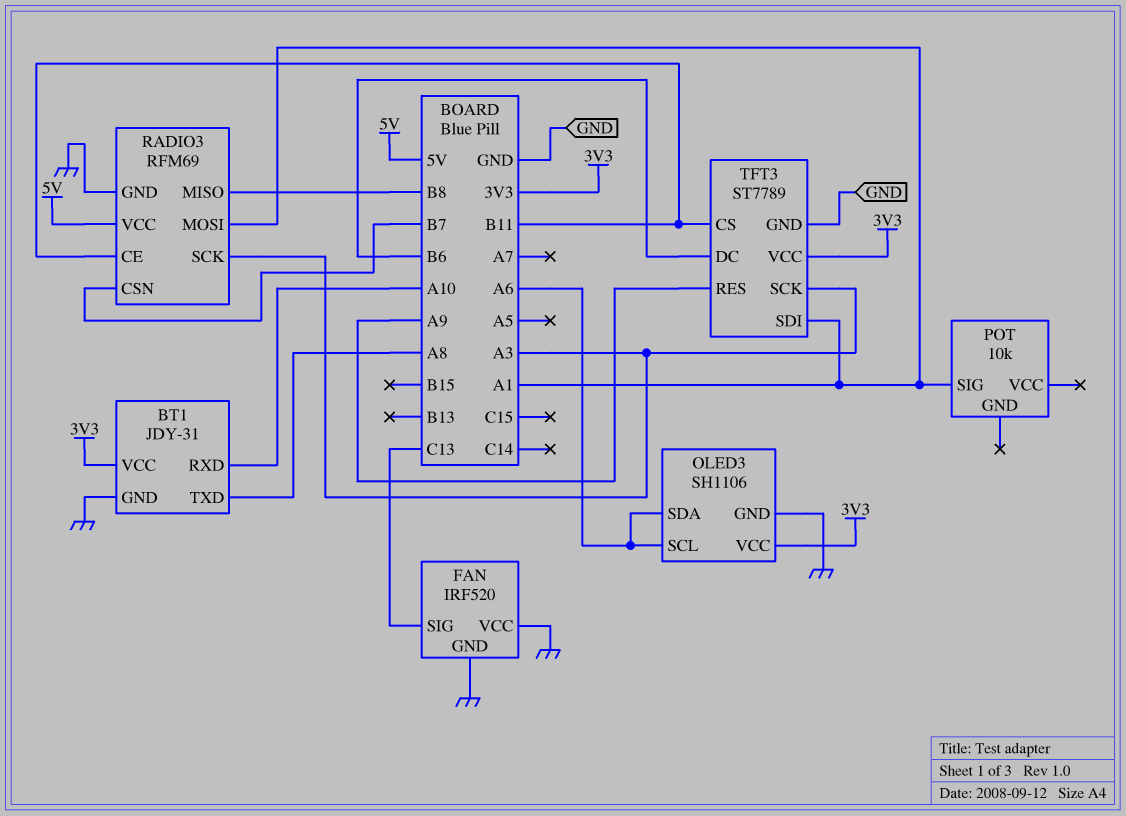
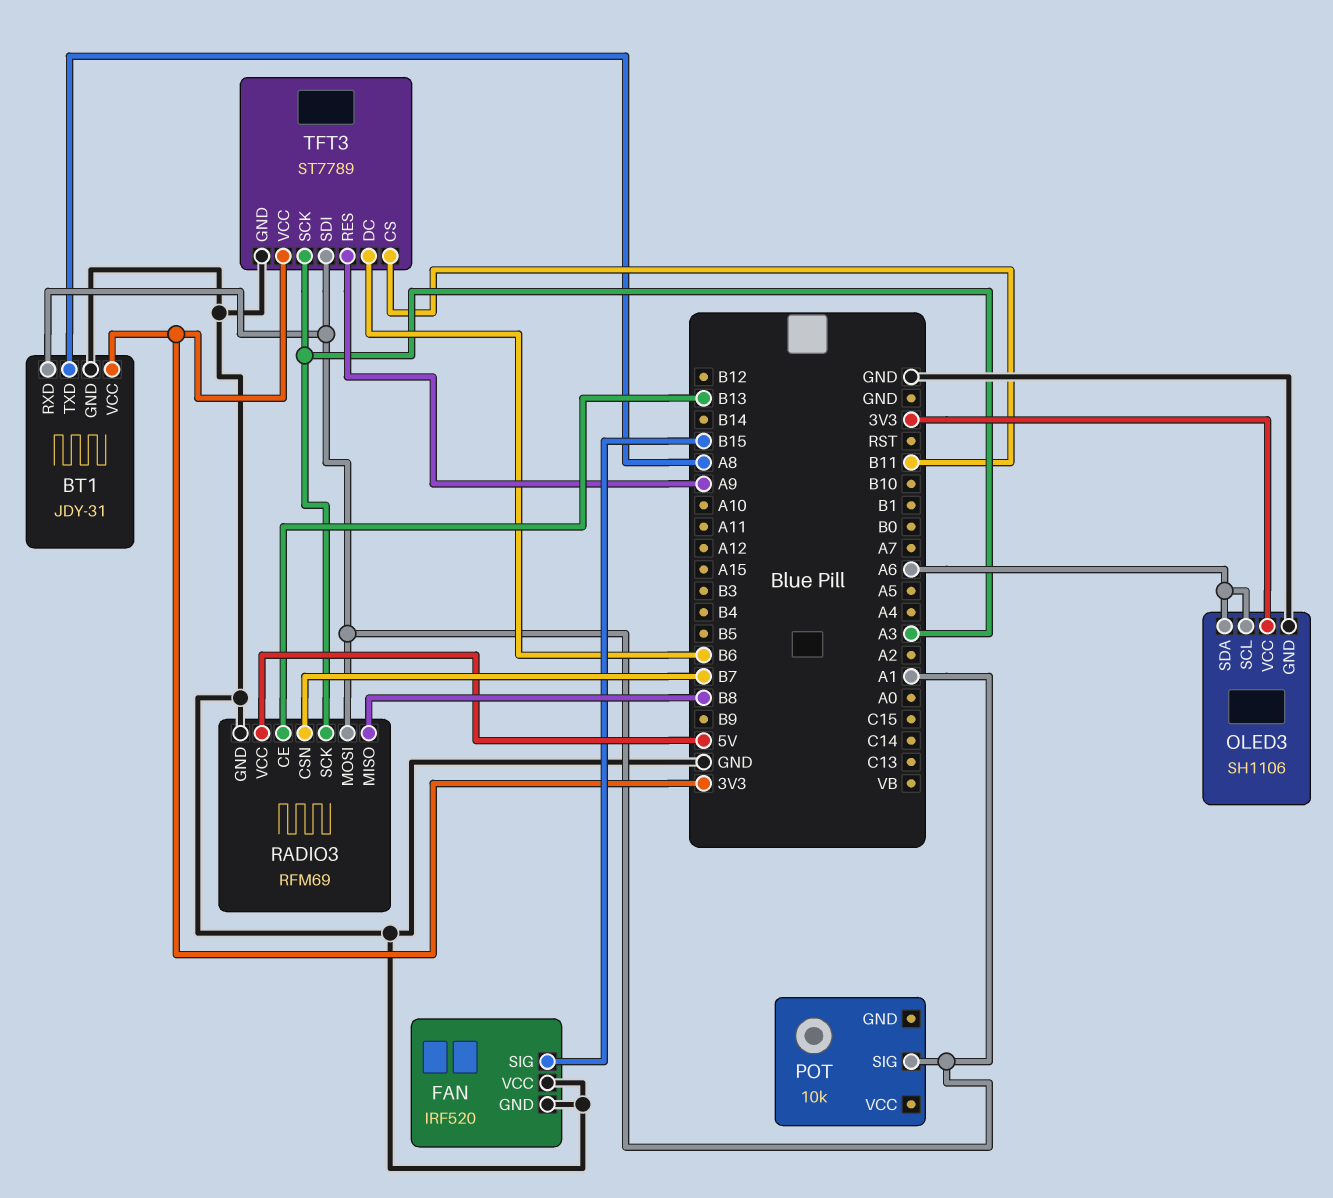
BT1 pin RXD: A10 -> A1
FAN pin SIG: C13 -> B15
RADIO3 pin CE: B11 -> B13

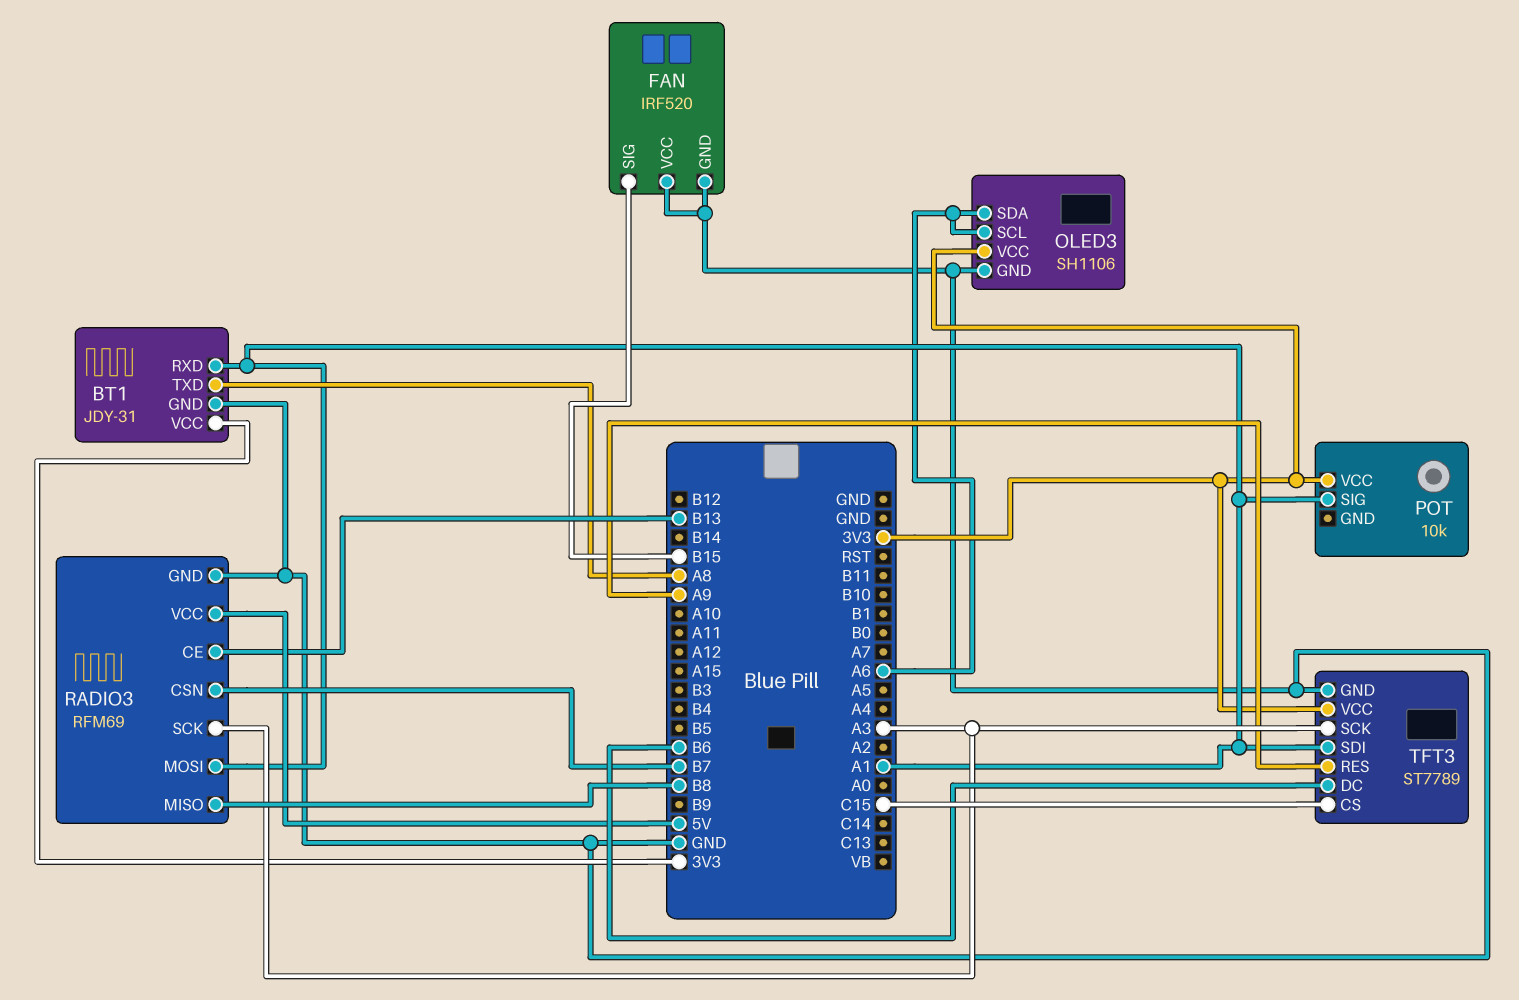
POT pin VCC: none -> 3V3
TFT3 pin CS: B11 -> C15

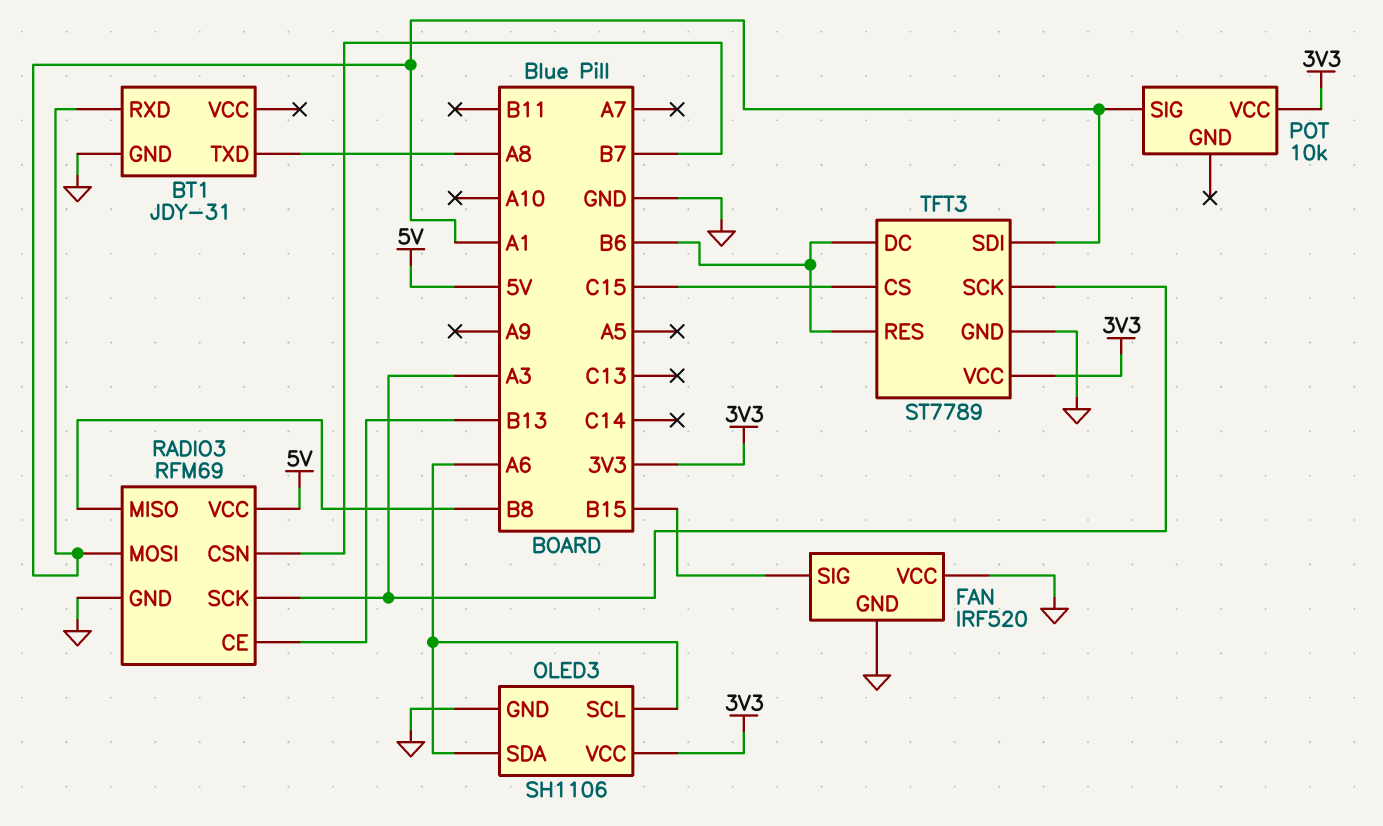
BT1 pin VCC: 3V3 -> none
TFT3 pin RES: A9 -> B6

